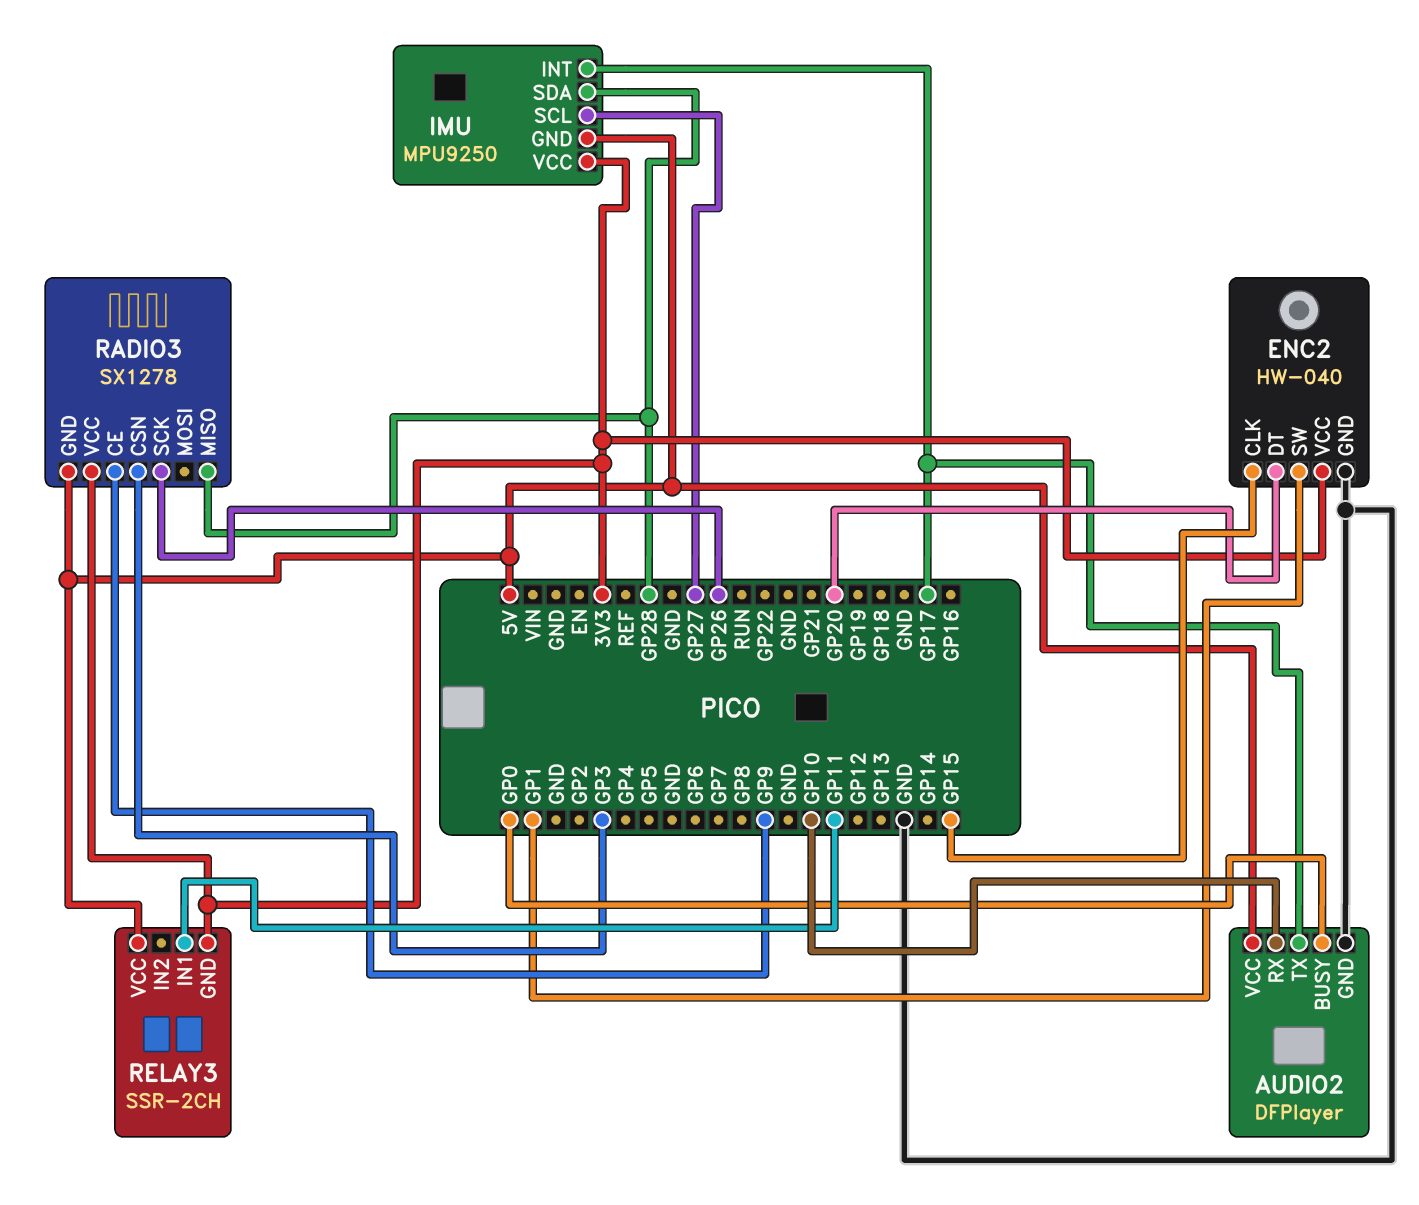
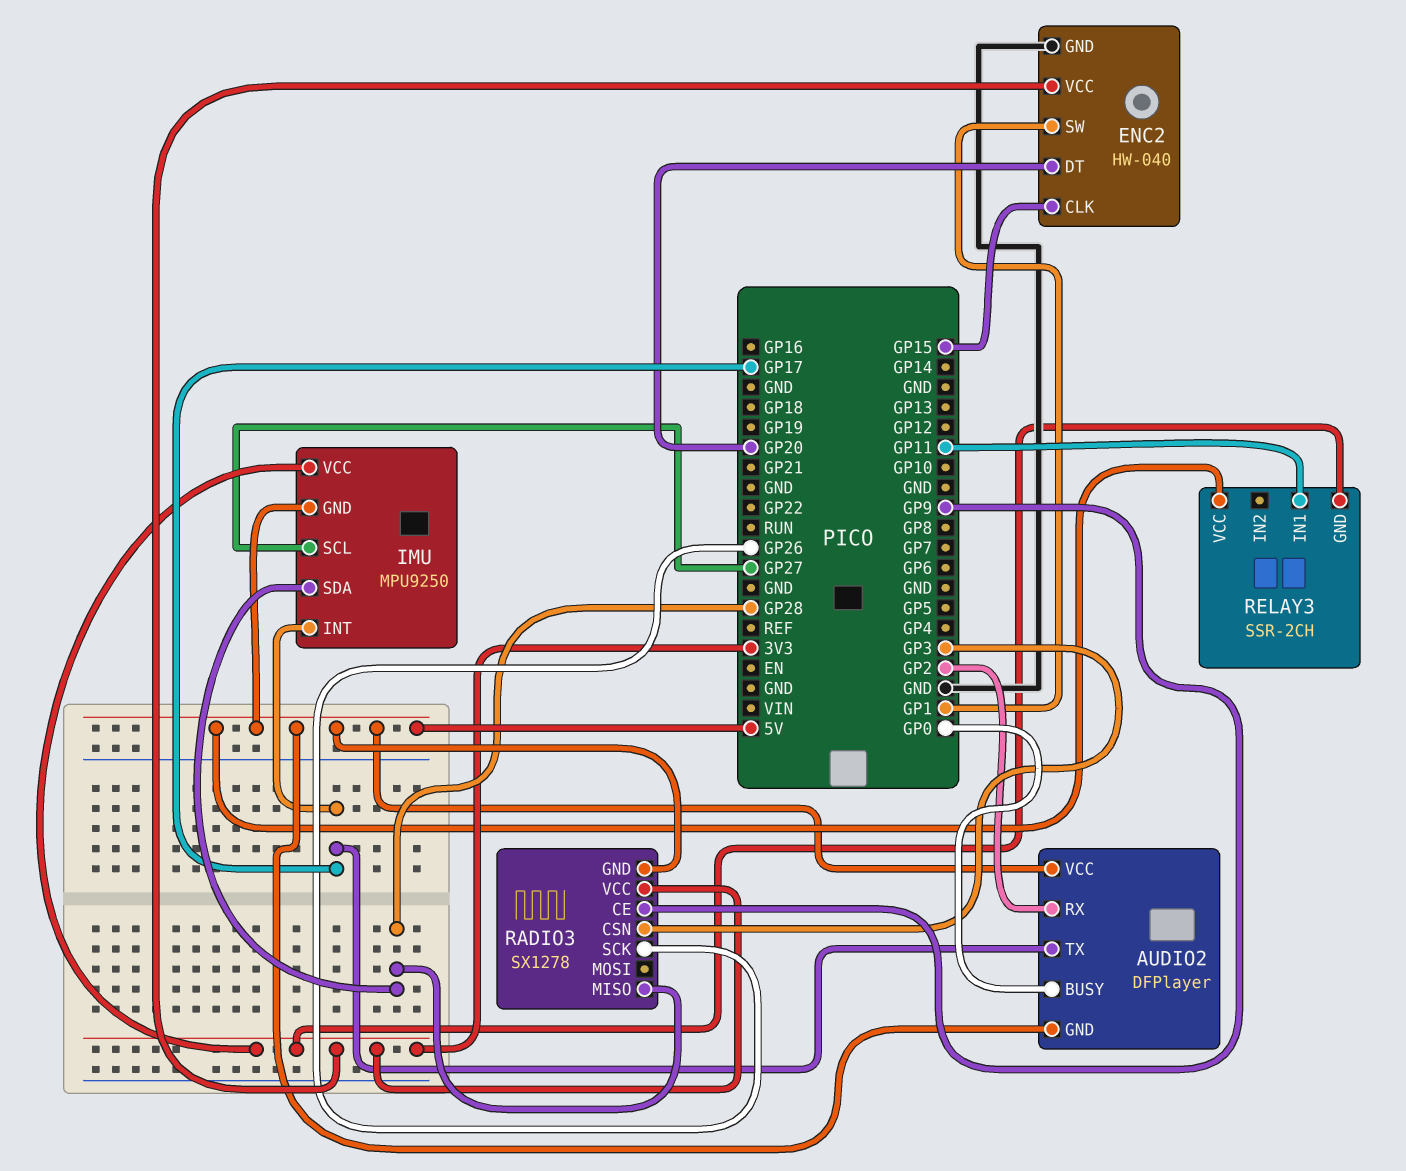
AUDIO2 pin GND: GND -> 5V
AUDIO2 pin RX: GP10 -> GP2

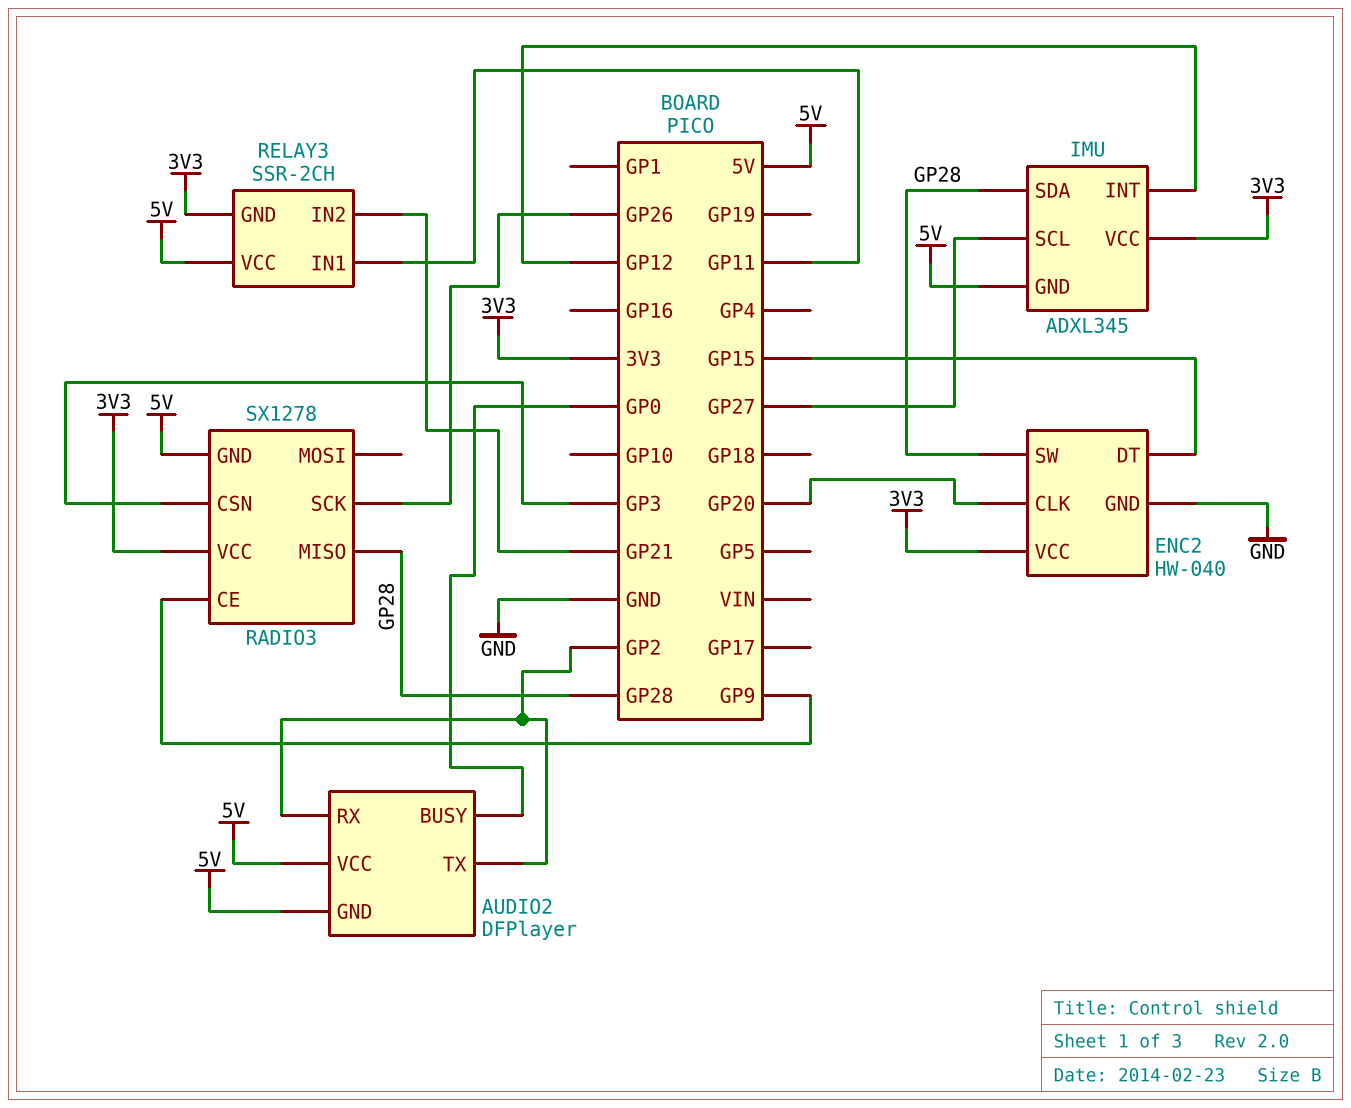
AUDIO2 pin TX: GP17 -> GP2
ENC2 pin CLK: GP15 -> GP20
ENC2 pin DT: GP20 -> GP15
ENC2 pin SW: GP1 -> GP28
IMU: MPU9250 -> ADXL345
IMU pin INT: GP17 -> GP12
RELAY3 pin IN2: none -> GP21

